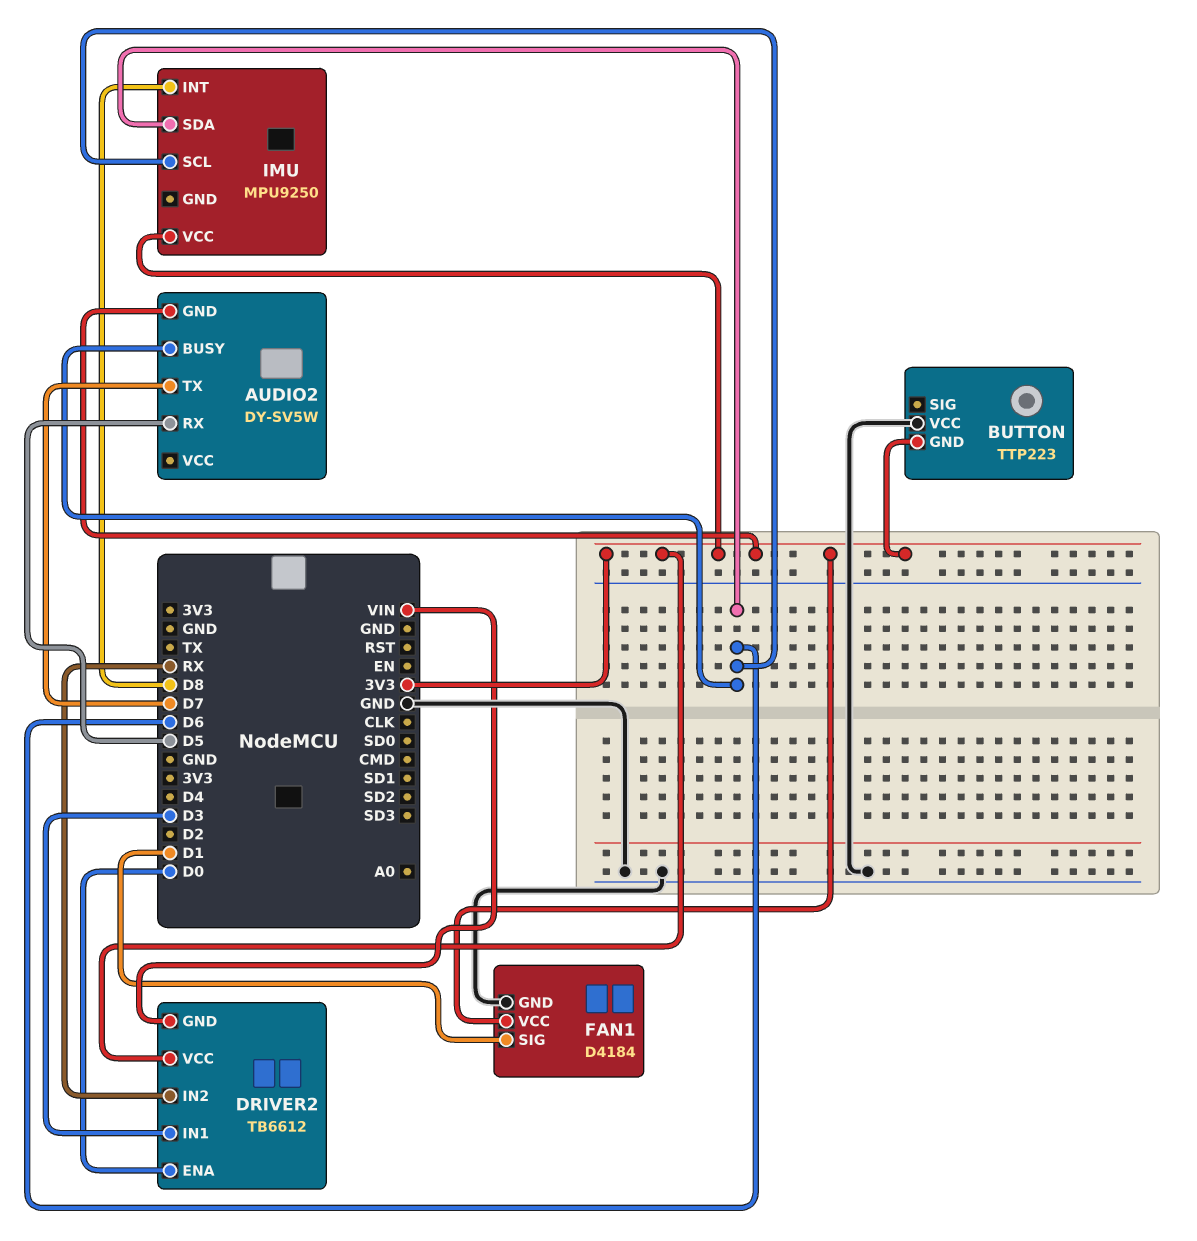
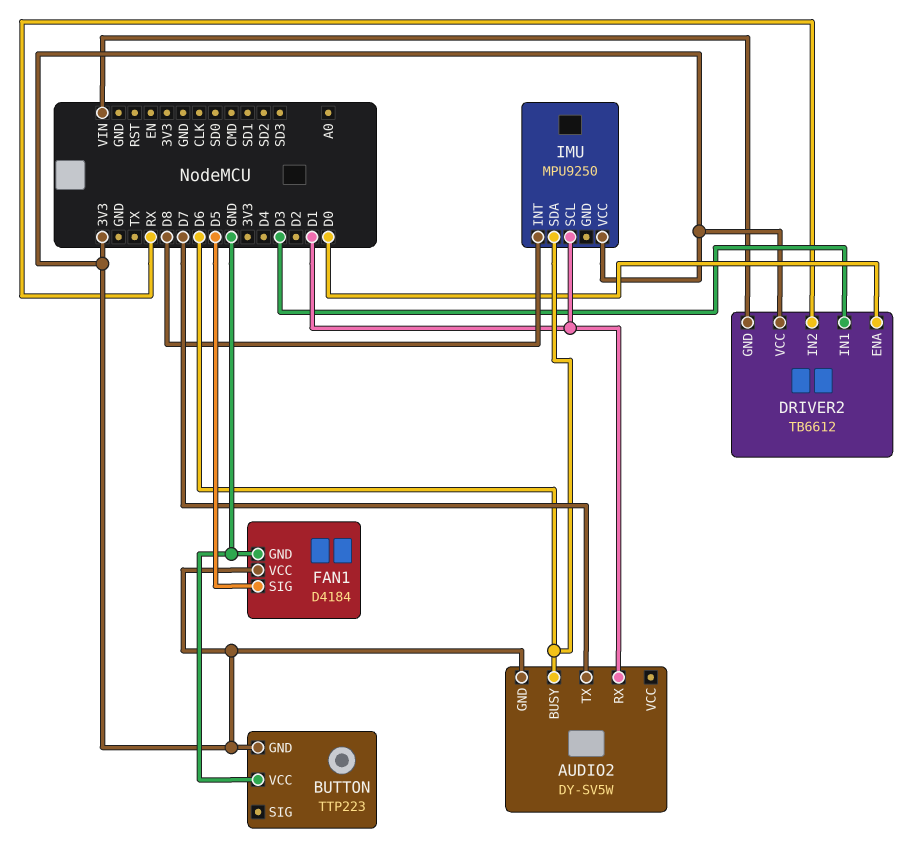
AUDIO2 pin RX: D5 -> D1
FAN1 pin SIG: D1 -> D5
IMU pin SCL: D6 -> D1

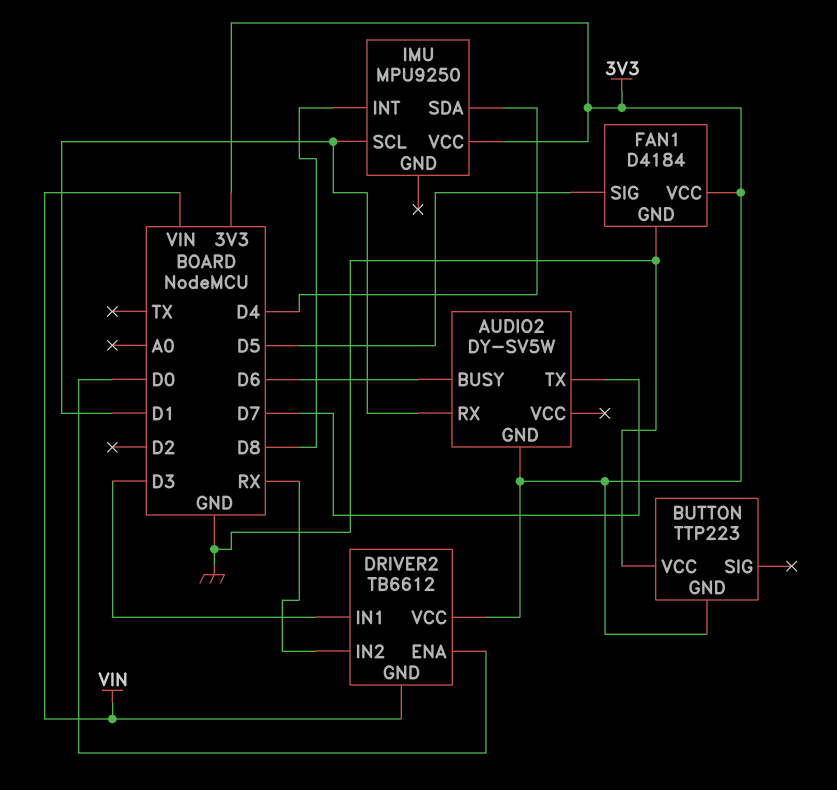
IMU pin SDA: D6 -> D4

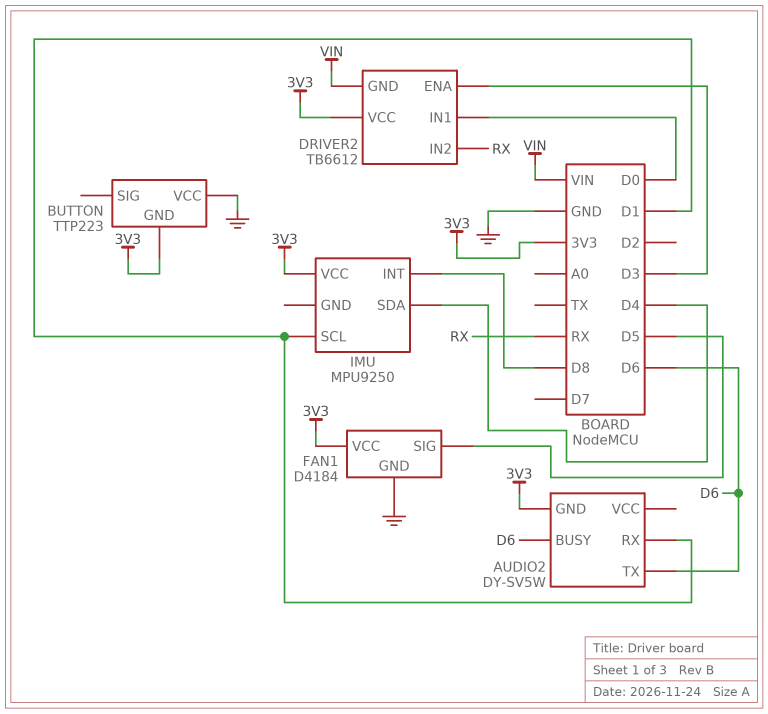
AUDIO2 pin TX: D7 -> D6
DRIVER2 pin ENA: D0 -> D3
DRIVER2 pin IN1: D3 -> D0

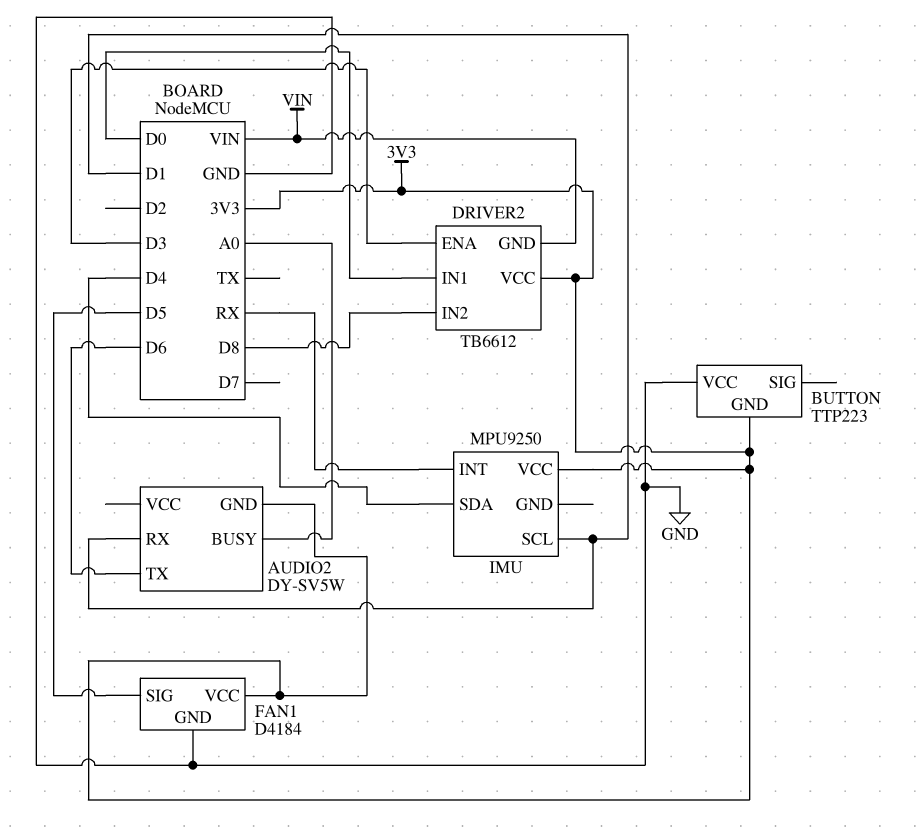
AUDIO2 pin BUSY: D6 -> A0
DRIVER2 pin IN2: RX -> D8
IMU pin INT: D8 -> RX

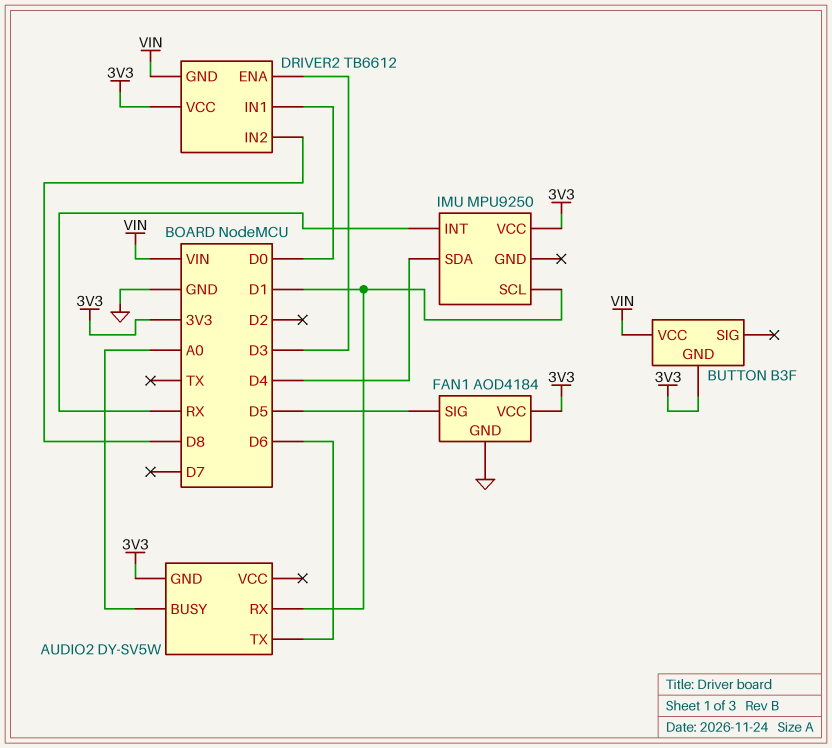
BUTTON: TTP223 -> B3F
BUTTON pin VCC: GND -> VIN
FAN1: D4184 -> AOD4184

